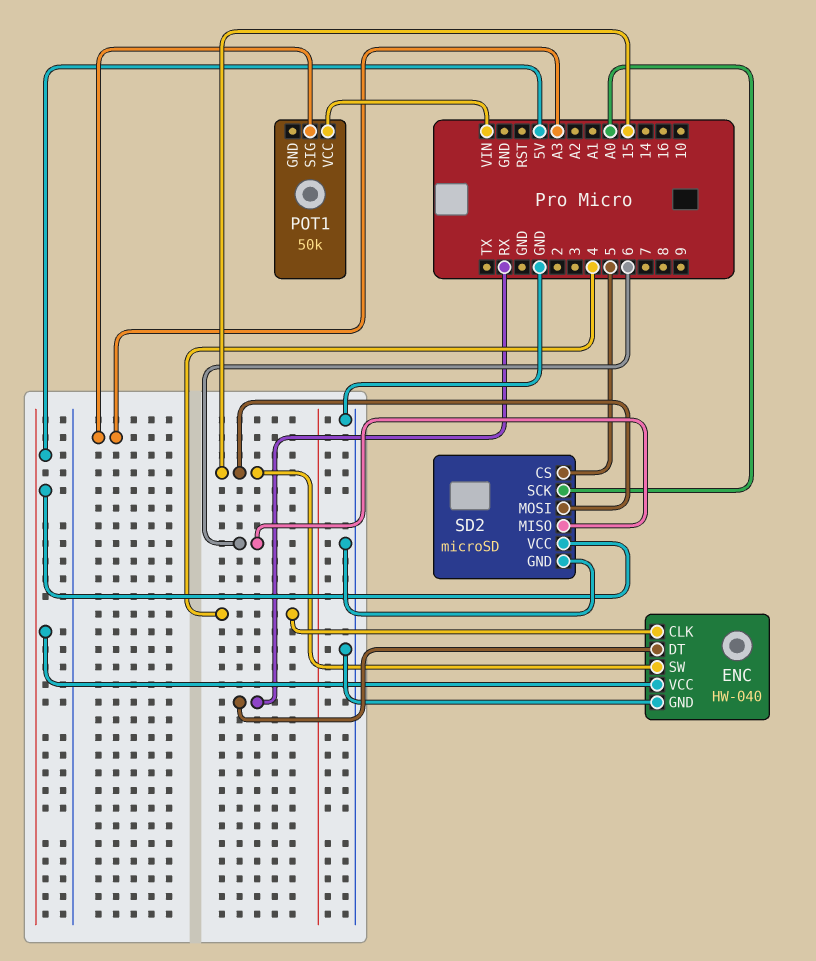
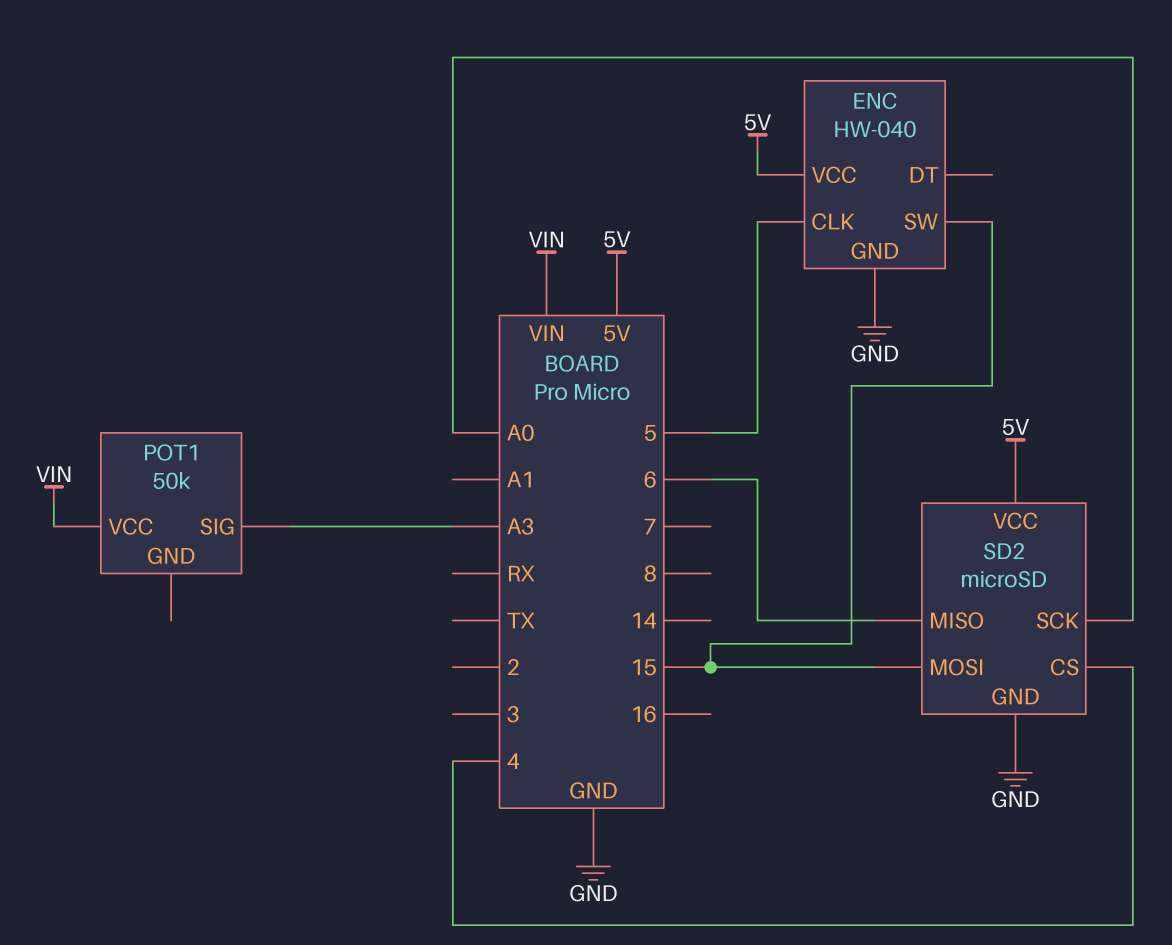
ENC pin CLK: 4 -> 5
ENC pin DT: RX -> none
SD2 pin CS: 5 -> 4

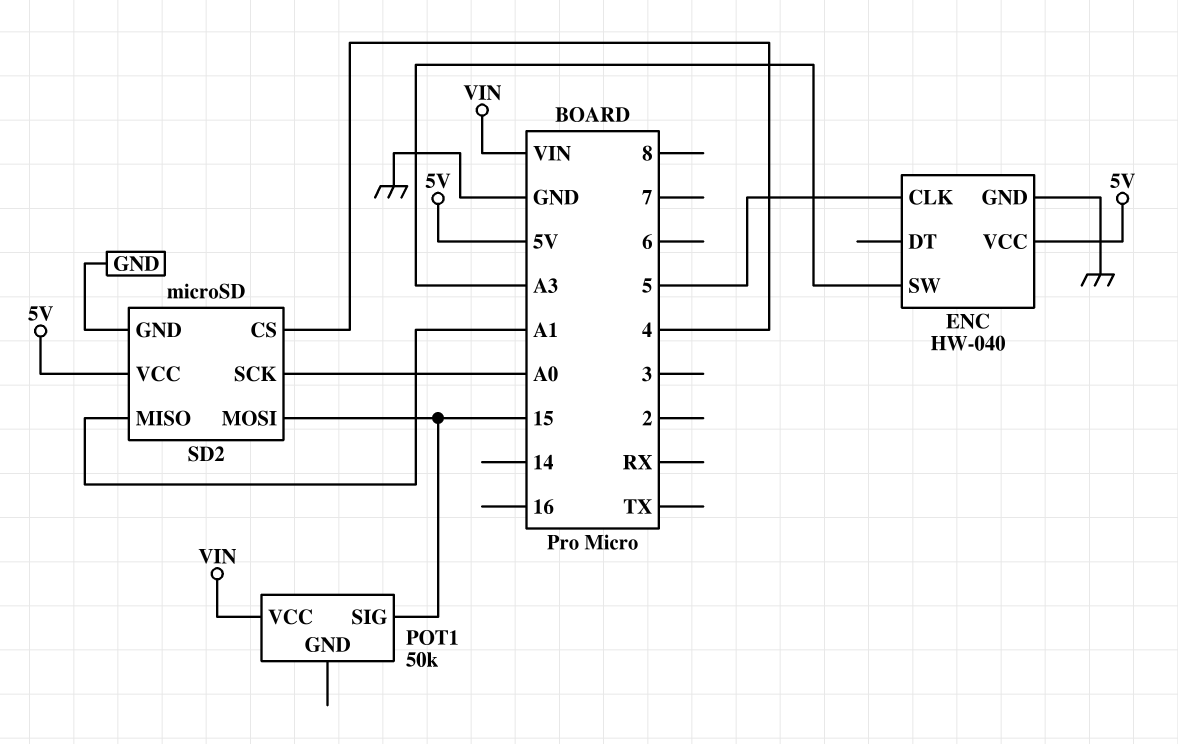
ENC pin SW: 15 -> A3
POT1 pin SIG: A3 -> 15
SD2 pin MISO: 6 -> A1

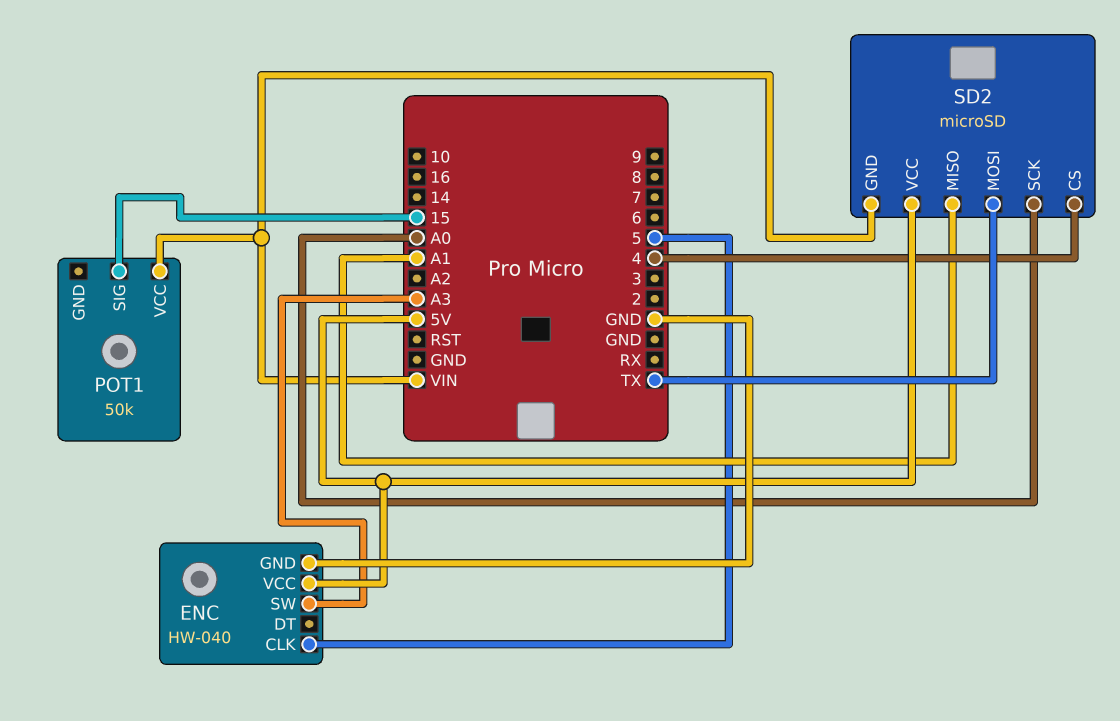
SD2 pin GND: GND -> VIN
SD2 pin MOSI: 15 -> TX

